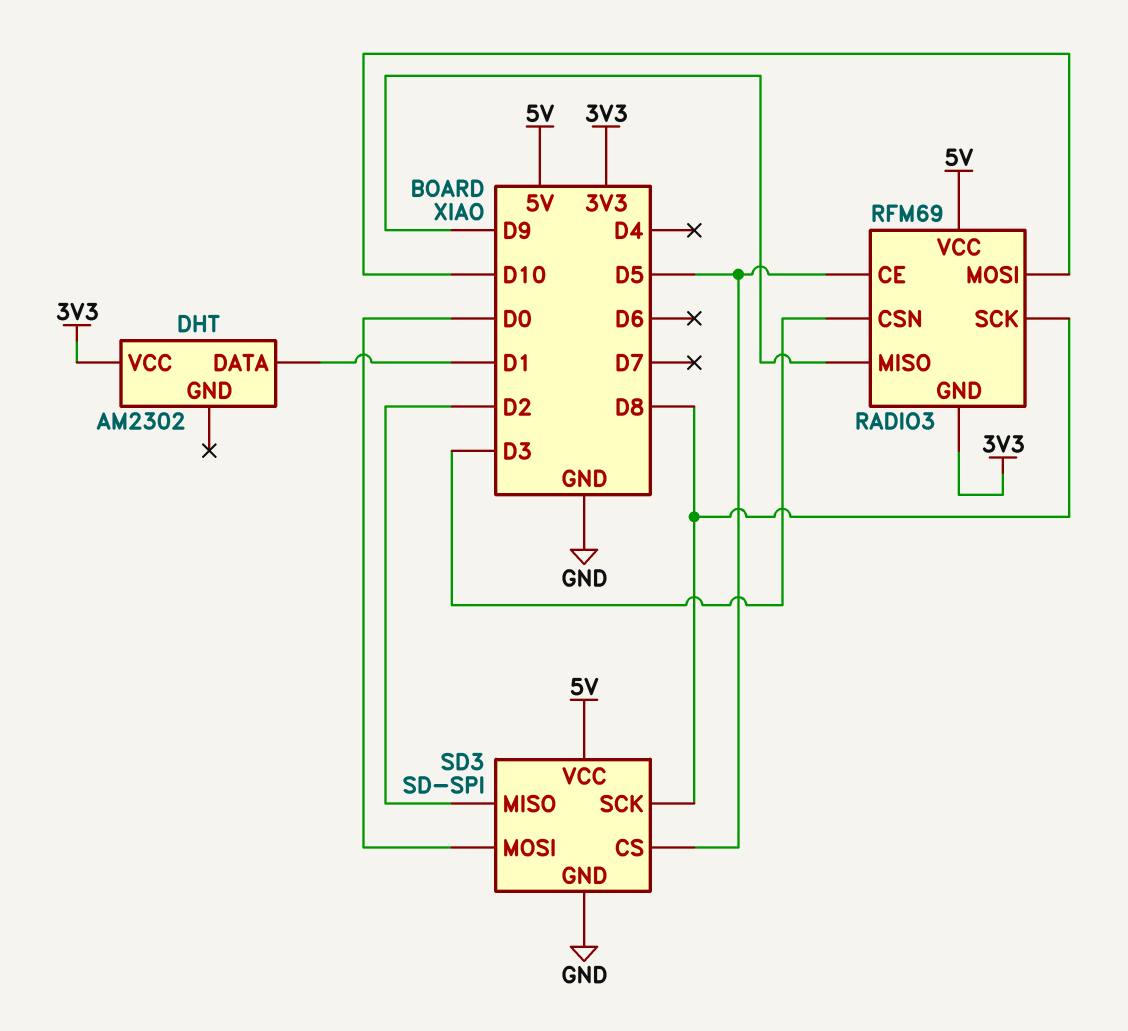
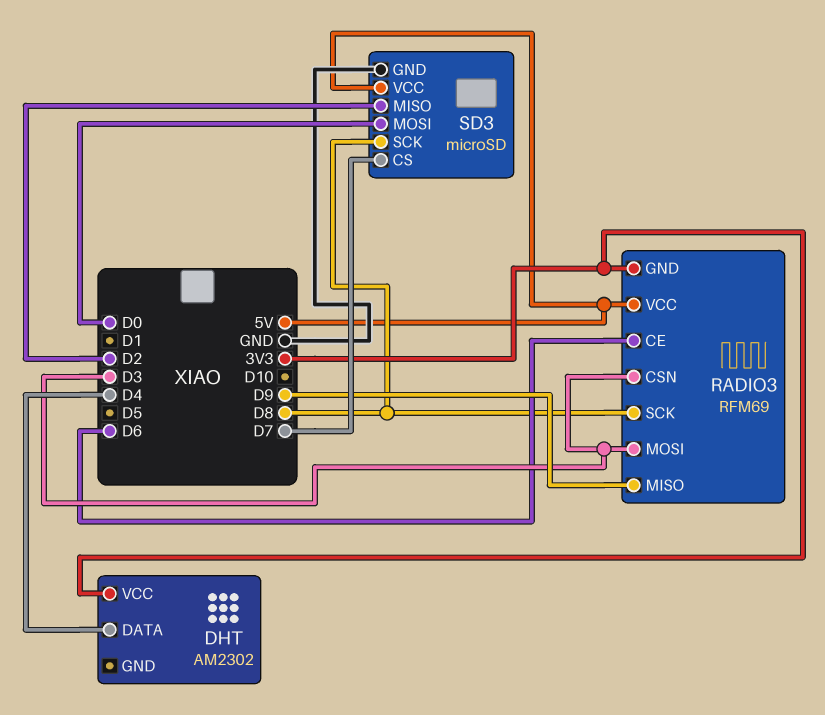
DHT pin DATA: D1 -> D4
RADIO3 pin CE: D5 -> D6
RADIO3 pin MOSI: D10 -> D3
SD3: SD-SPI -> microSD
SD3 pin CS: D5 -> D7

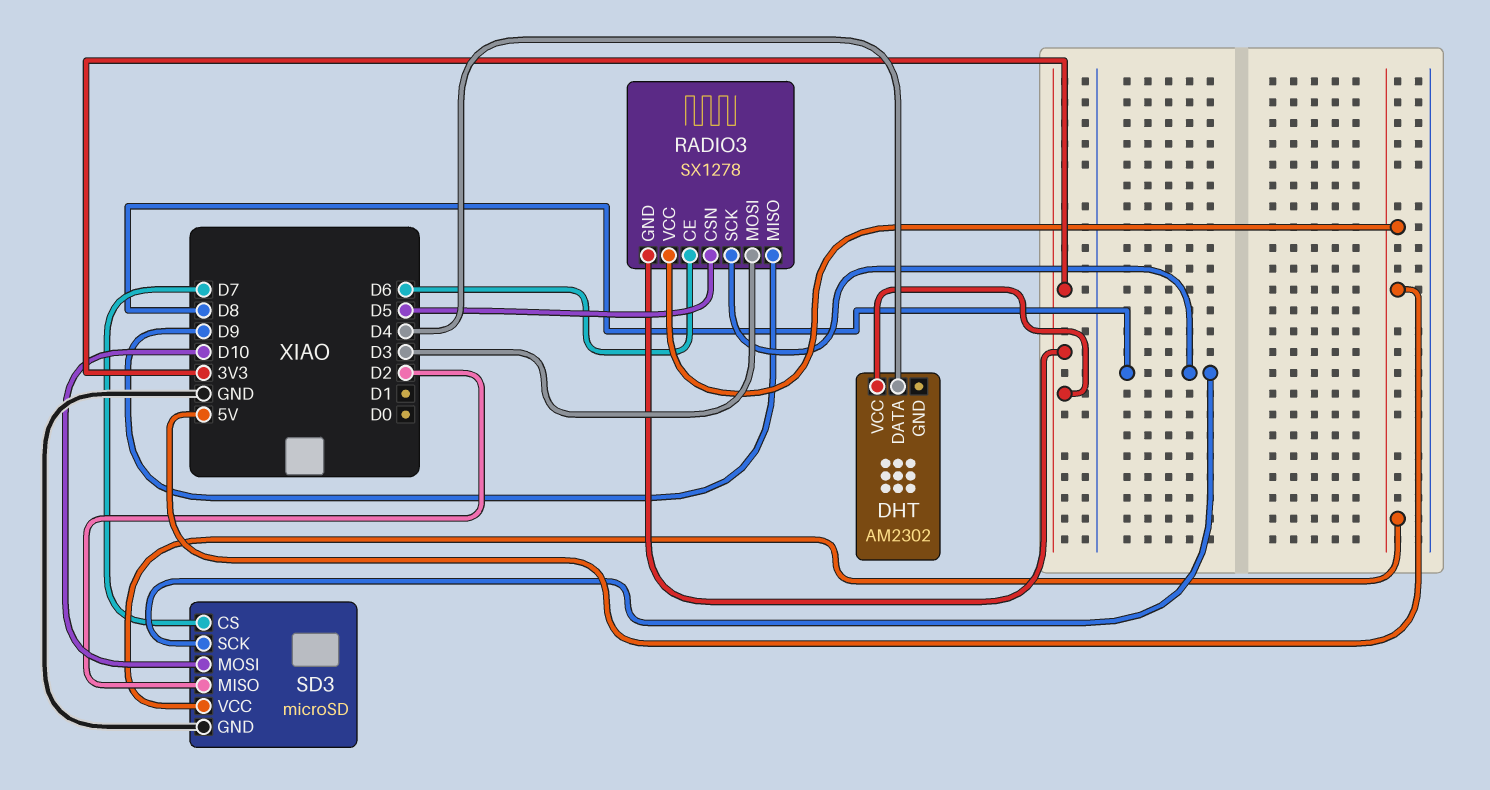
RADIO3: RFM69 -> SX1278
RADIO3 pin CSN: D3 -> D5
SD3 pin MOSI: D0 -> D10

